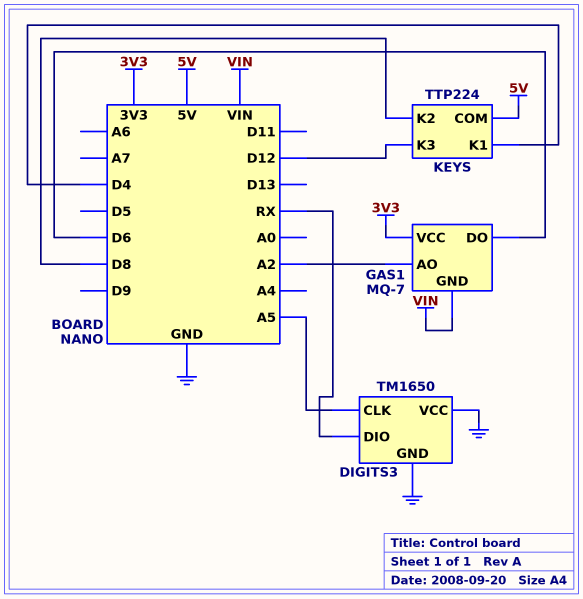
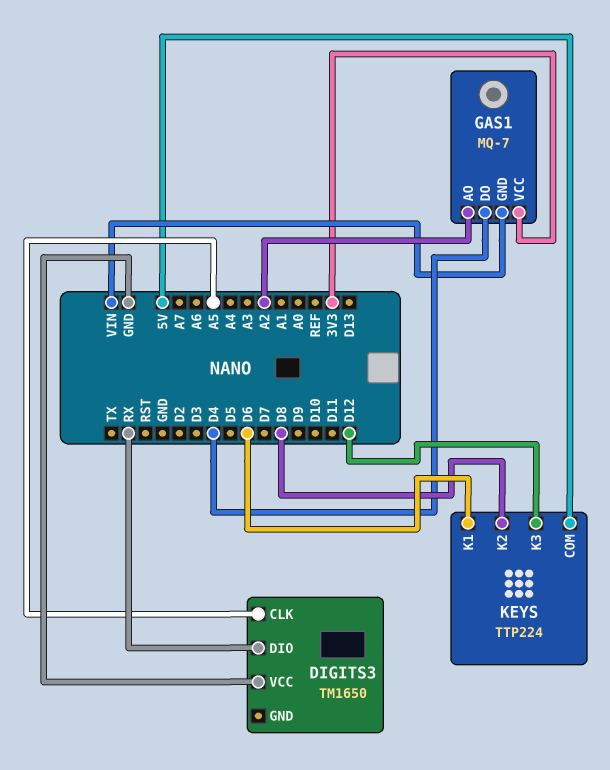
DIGITS3 pin GND: GND -> none
GAS1 pin DO: D6 -> D4
KEYS pin K1: D4 -> D6

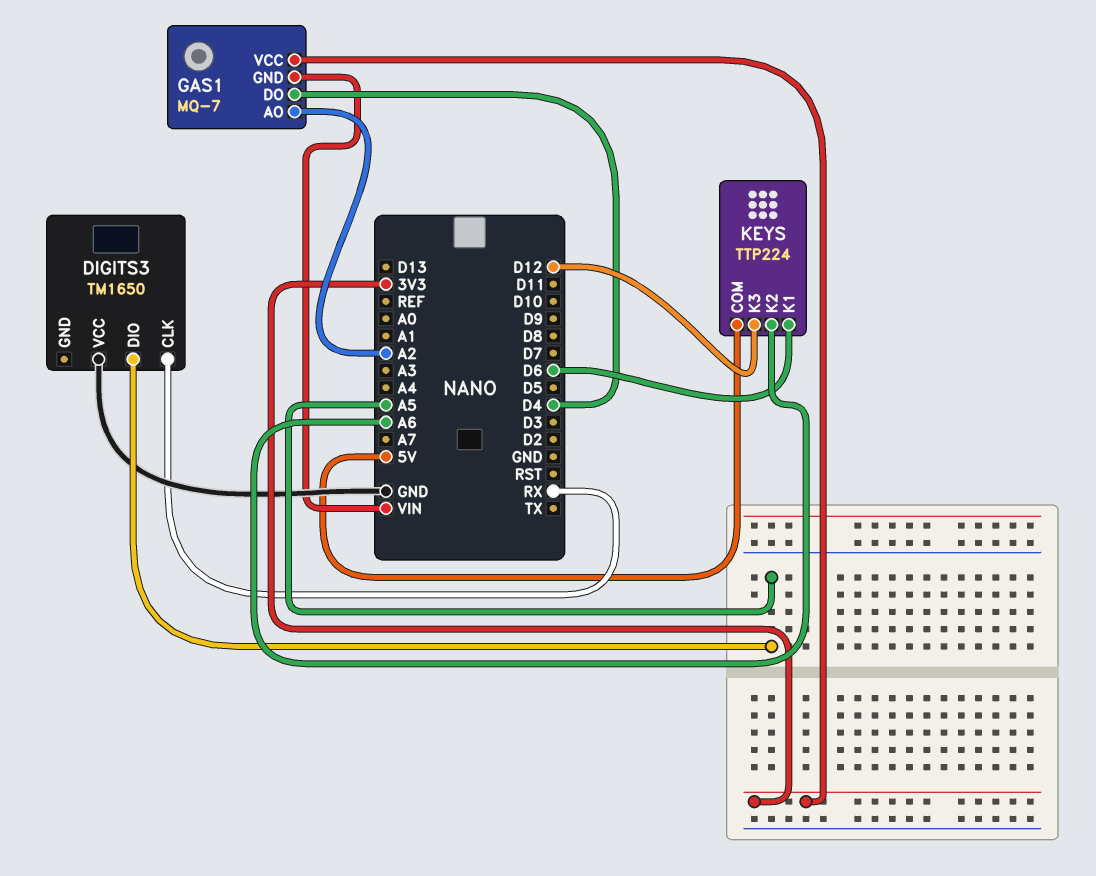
DIGITS3 pin CLK: A5 -> RX
DIGITS3 pin DIO: RX -> A5
KEYS pin K2: D8 -> A6

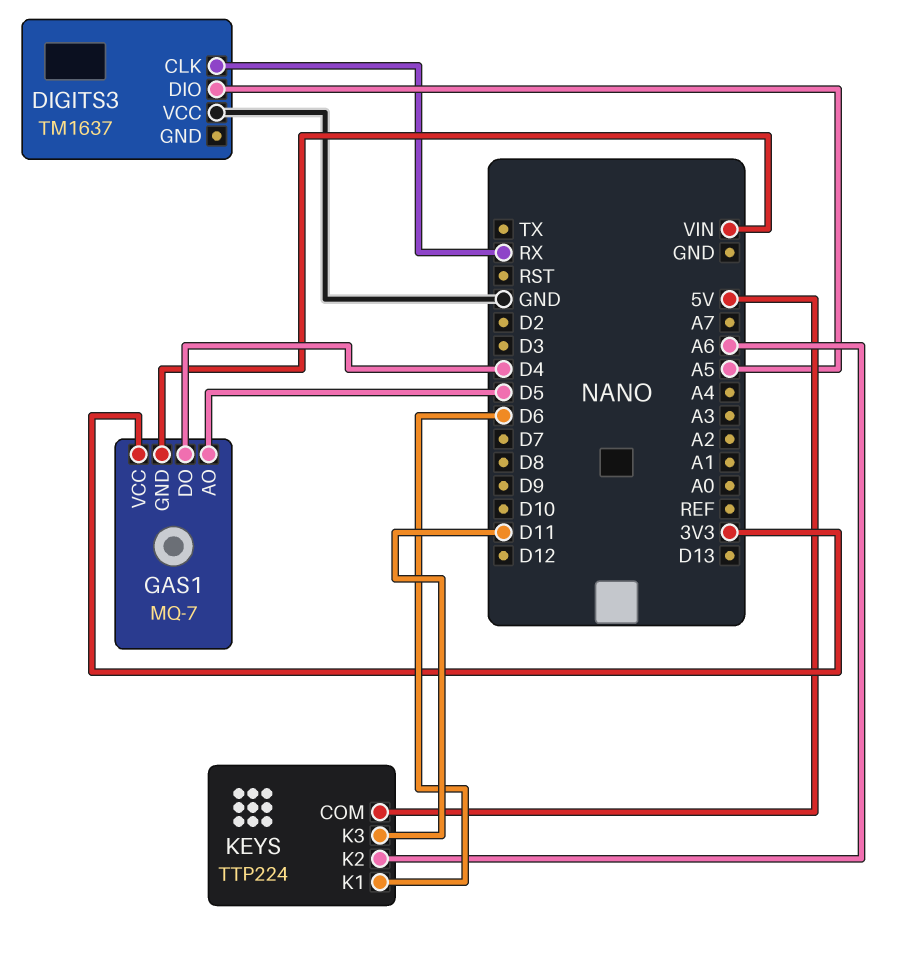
DIGITS3: TM1650 -> TM1637
GAS1 pin AO: A2 -> D5
KEYS pin K3: D12 -> D11

